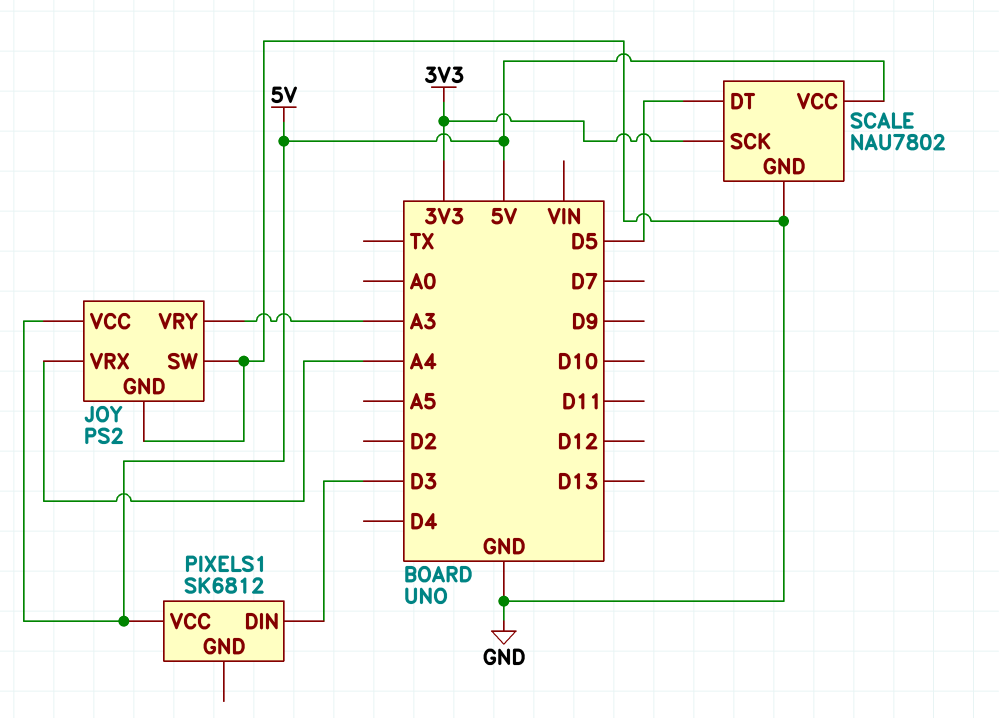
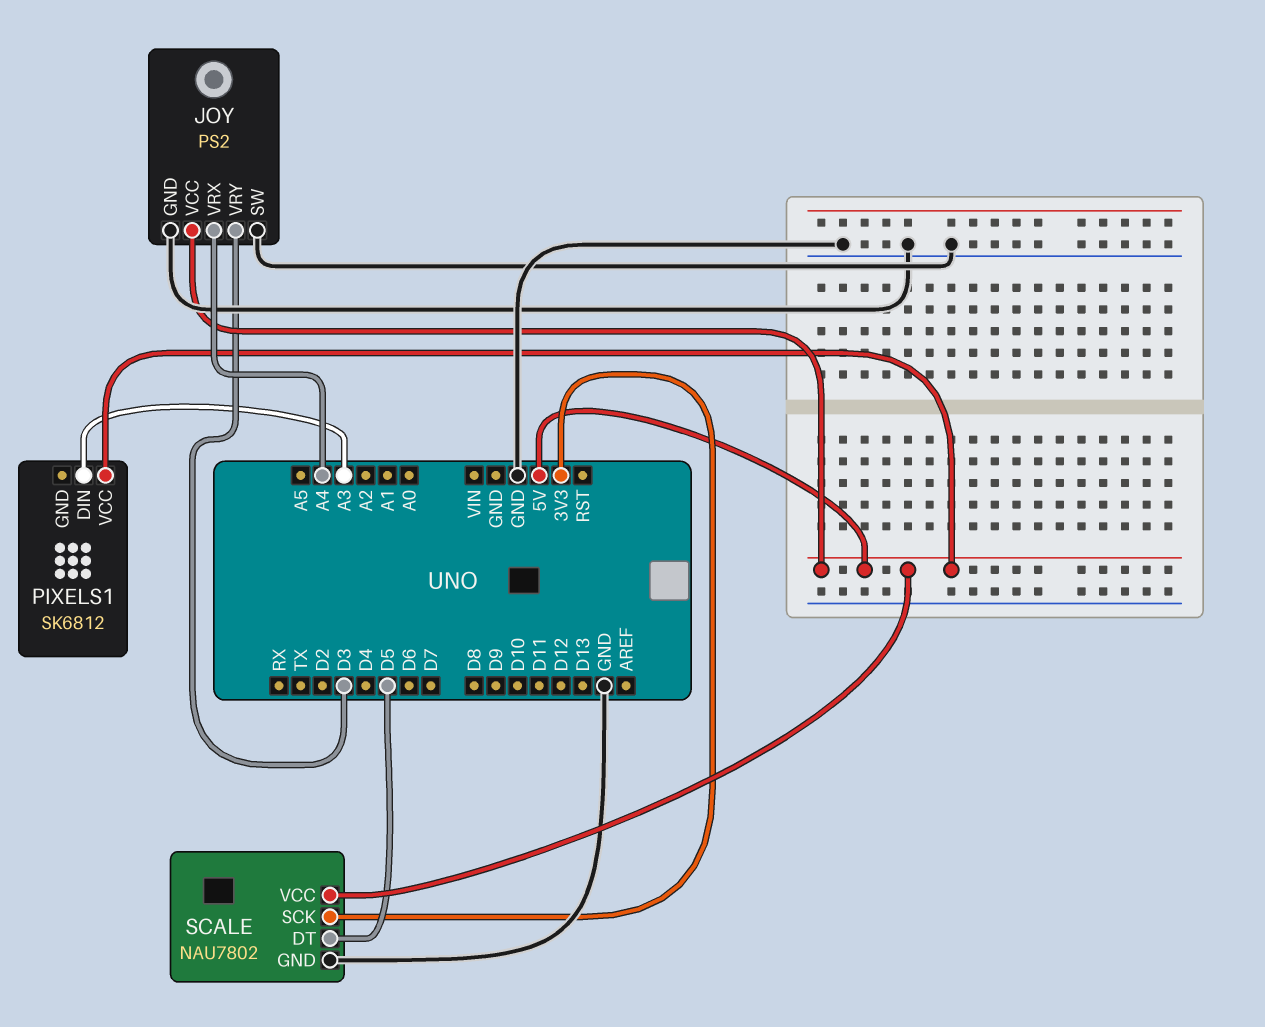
JOY pin VRY: A3 -> D3
PIXELS1 pin DIN: D3 -> A3

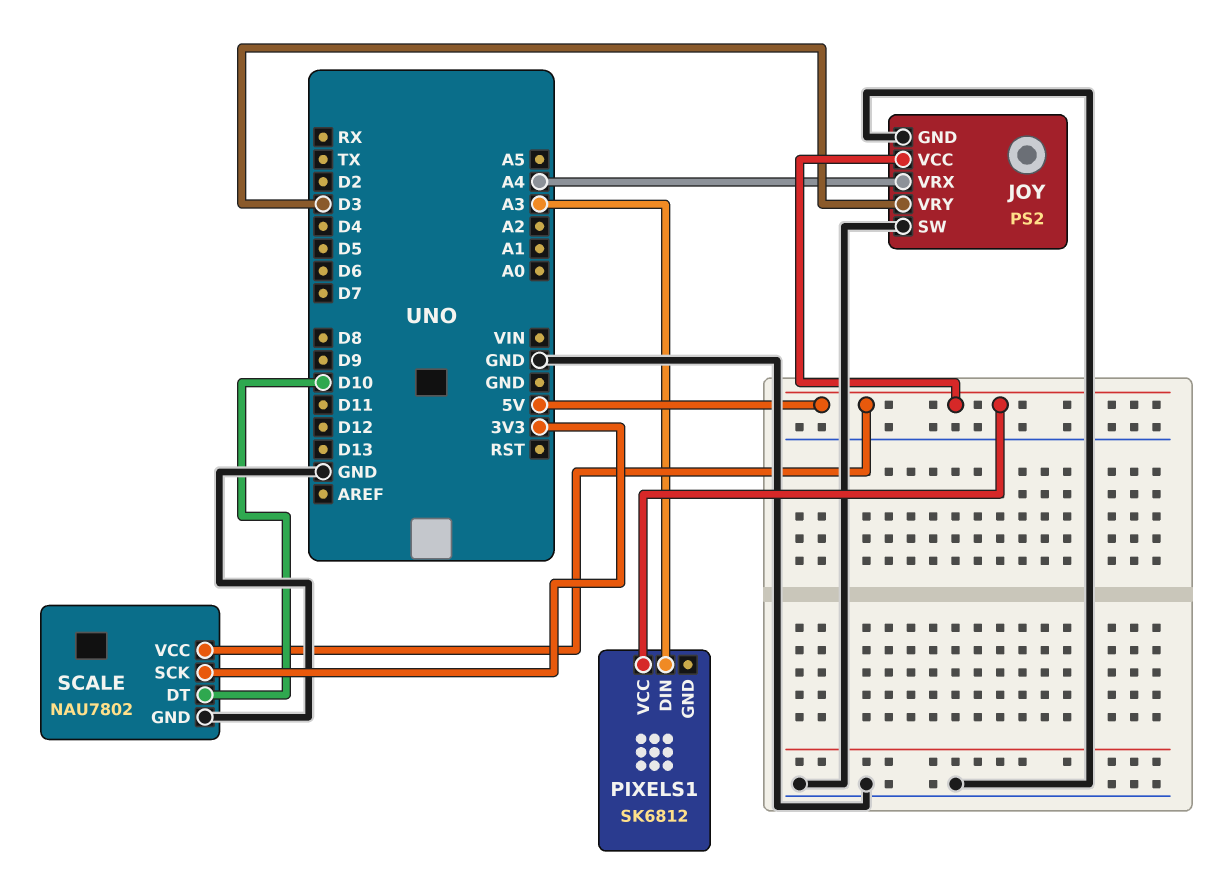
SCALE pin DT: D5 -> D10

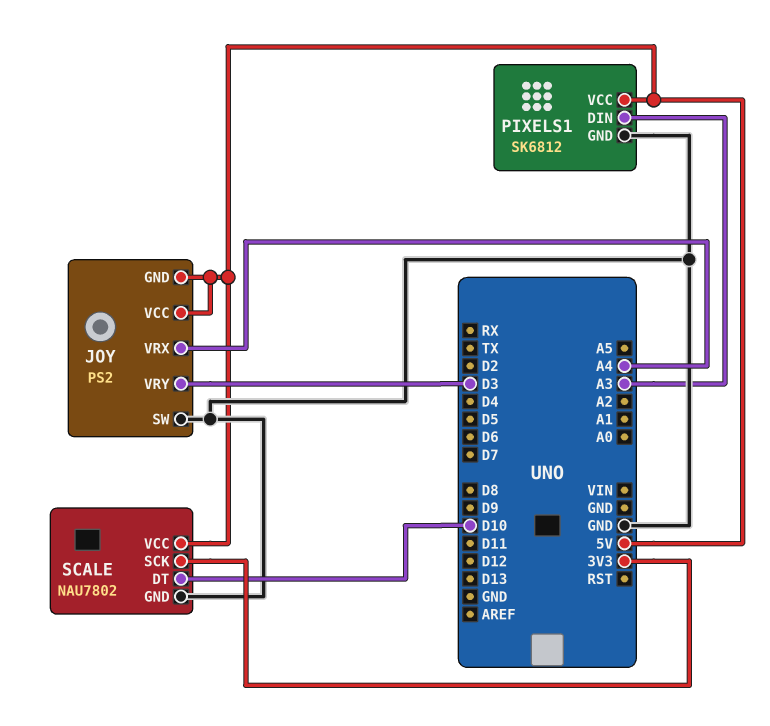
JOY pin GND: GND -> 5V
PIXELS1 pin GND: none -> GND

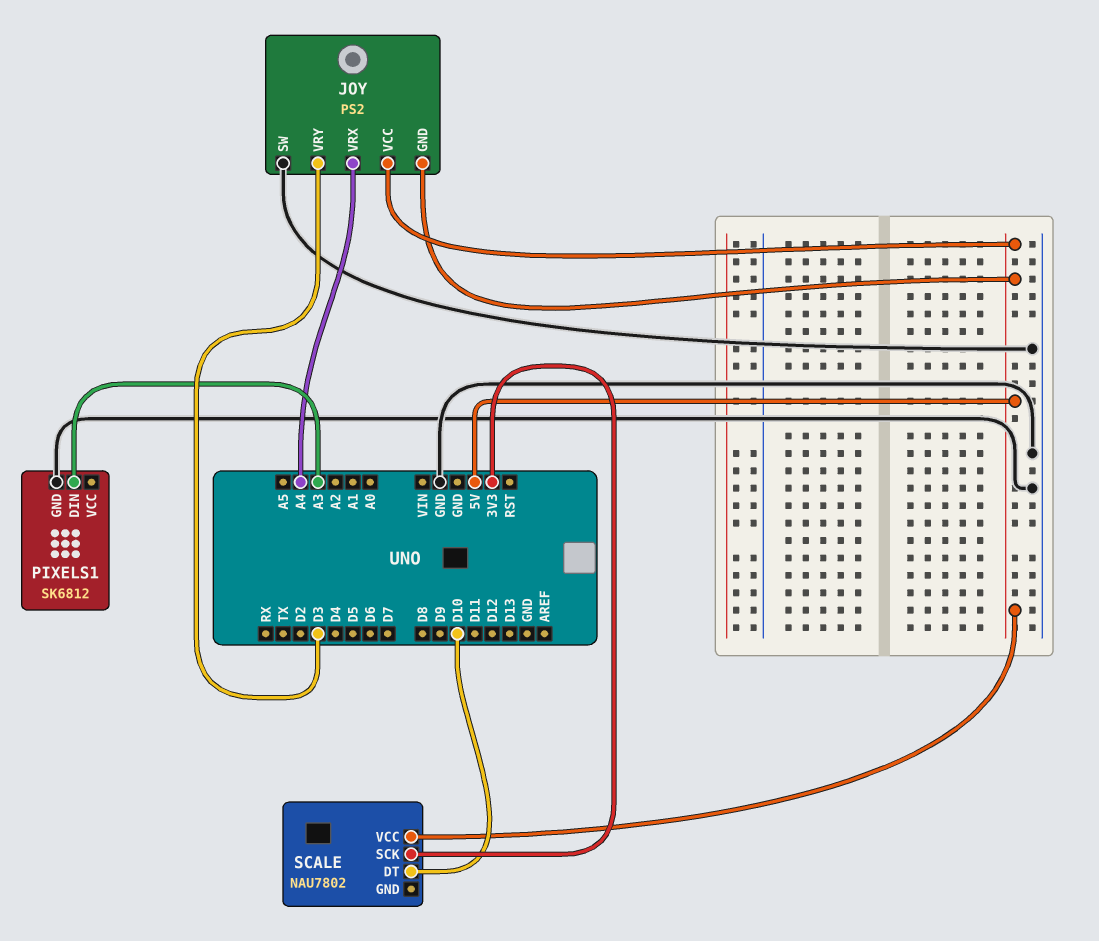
PIXELS1 pin VCC: 5V -> none
SCALE pin GND: GND -> none

